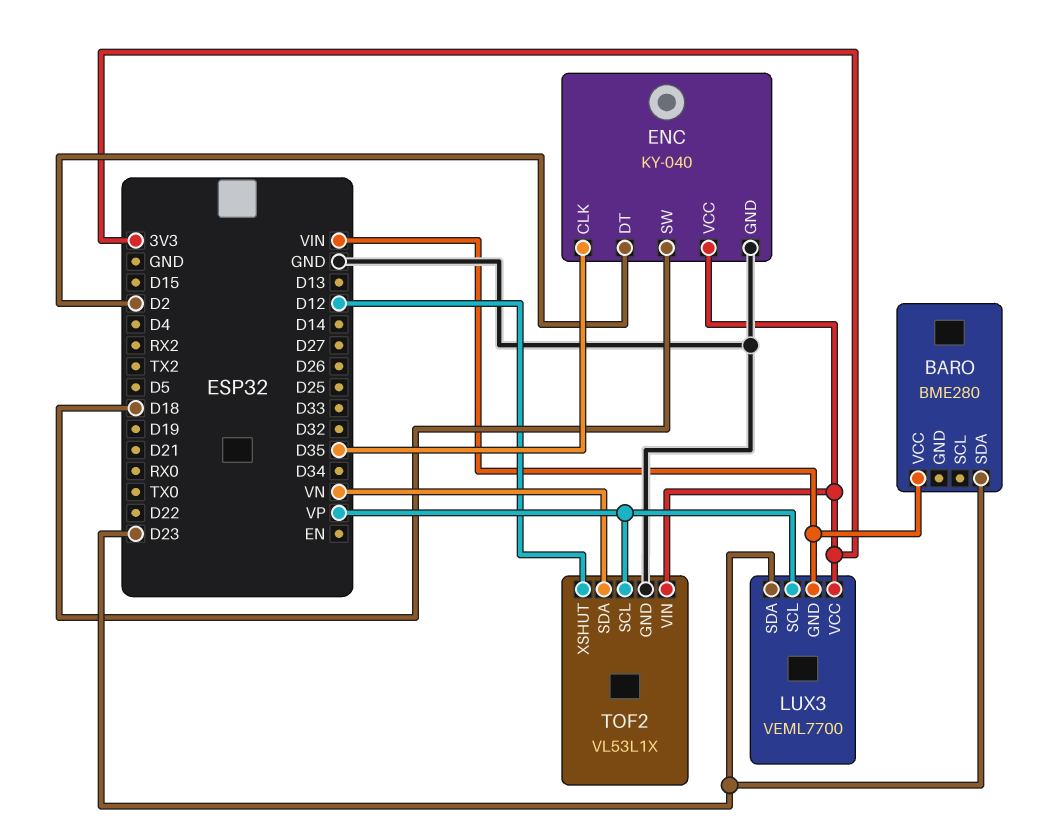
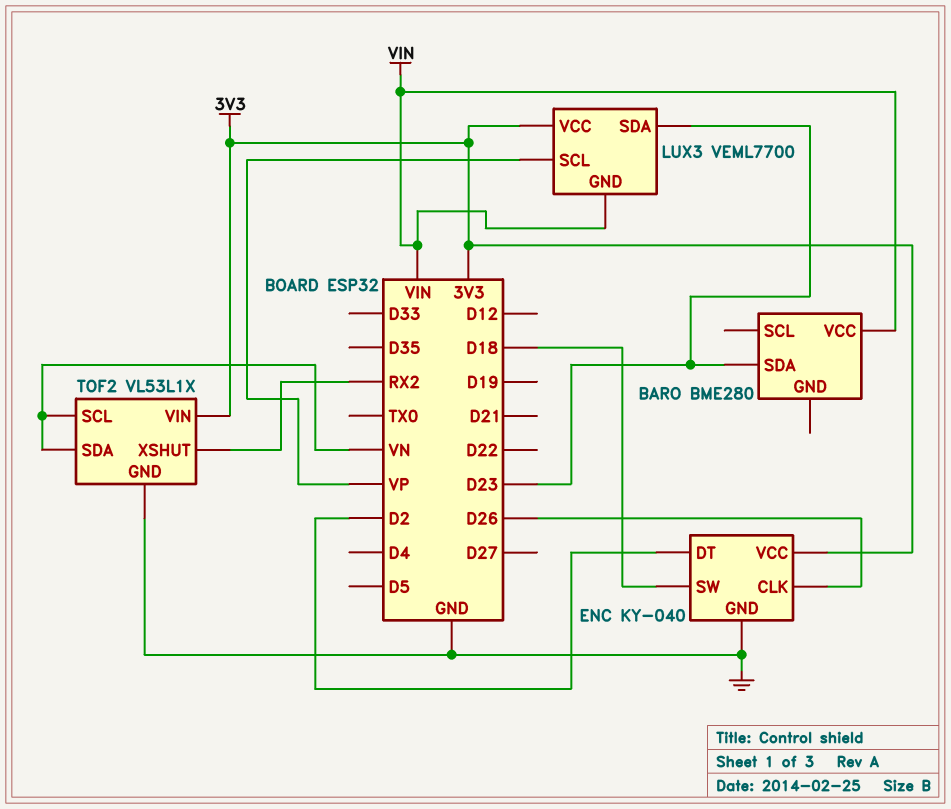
ENC pin CLK: D35 -> D26
TOF2 pin SCL: VP -> VN
TOF2 pin XSHUT: D12 -> RX2

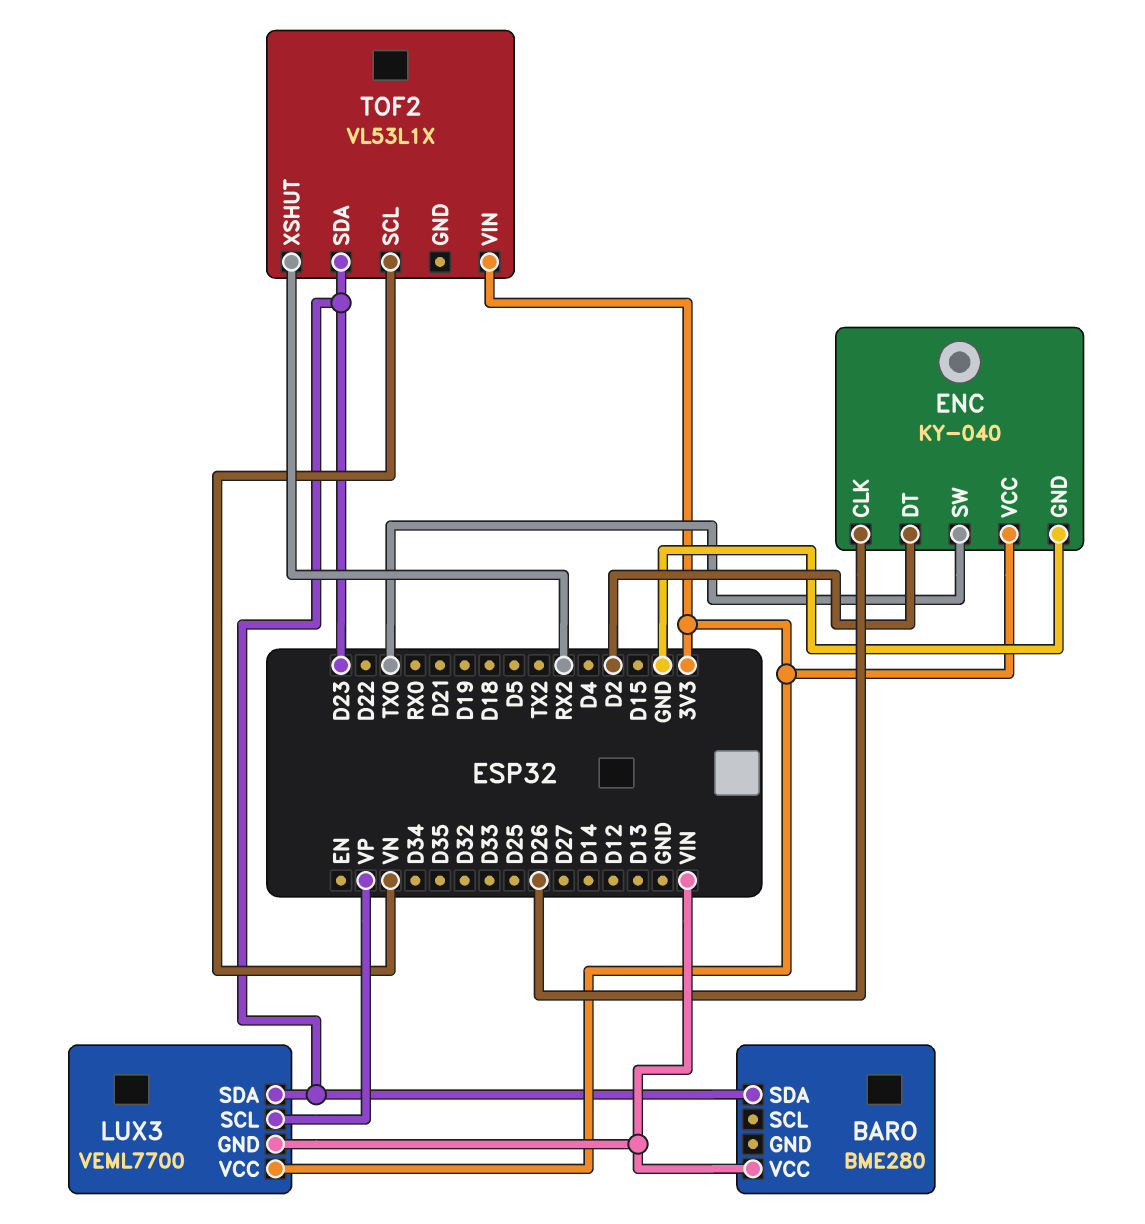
ENC pin SW: D18 -> TX0
TOF2 pin GND: GND -> none
TOF2 pin SDA: VN -> D23

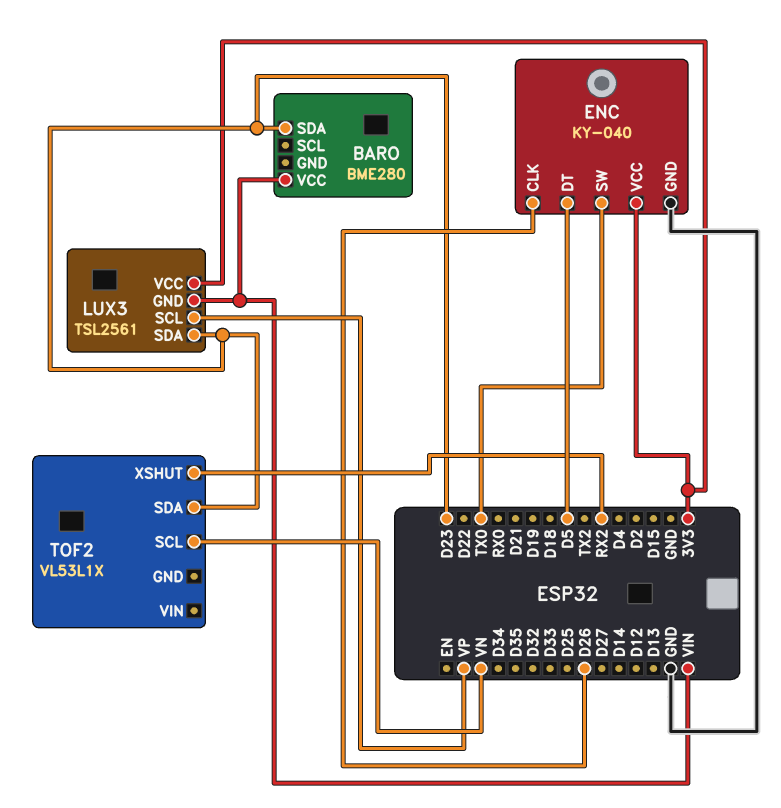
ENC pin DT: D2 -> D5
LUX3: VEML7700 -> TSL2561
TOF2 pin VIN: 3V3 -> none

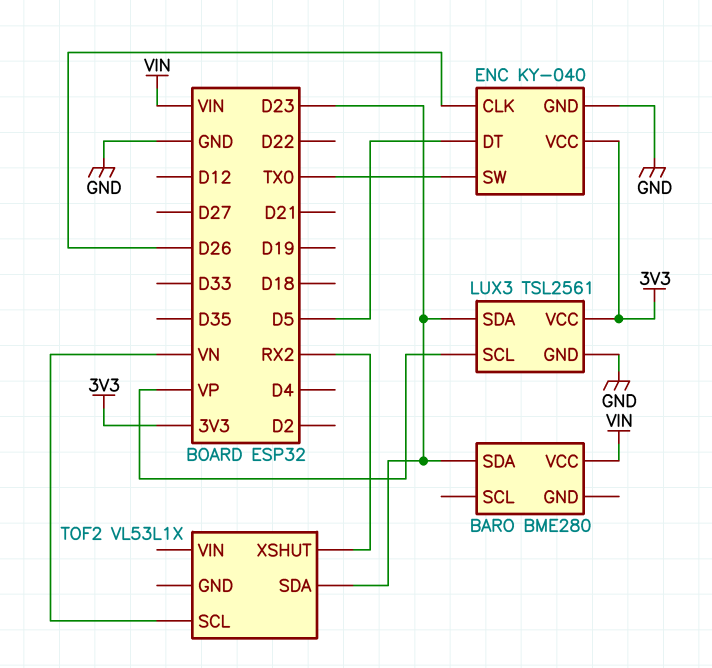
LUX3 pin GND: VIN -> GND

